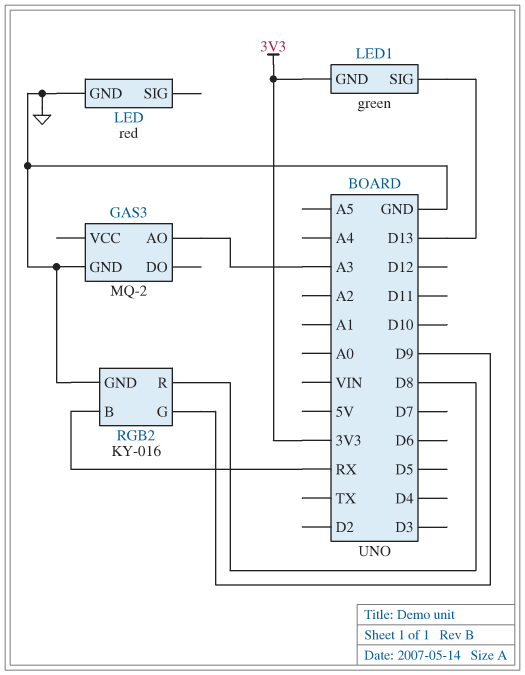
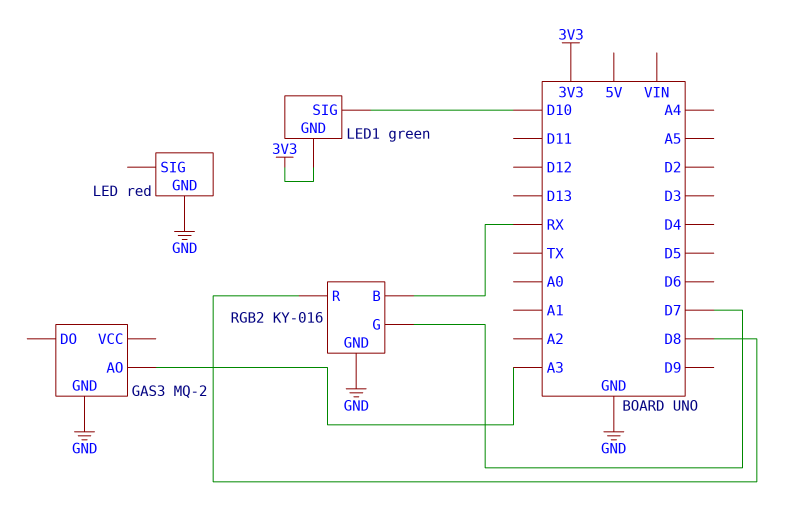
LED1 pin SIG: D13 -> D10
RGB2 pin G: D9 -> D7

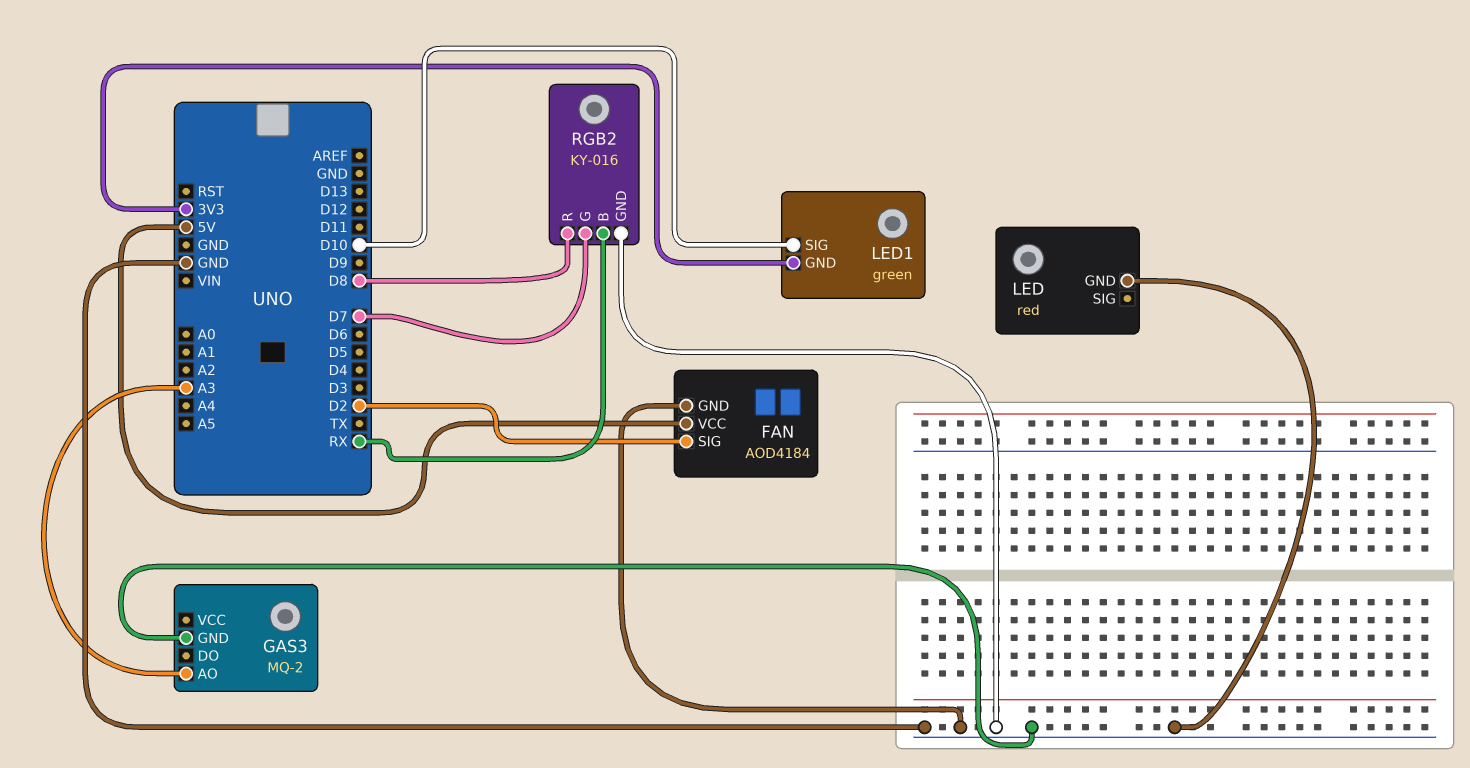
FAN: none -> AOD4184
FAN pin GND: none -> GND
FAN pin SIG: none -> D2
FAN pin VCC: none -> 5V

